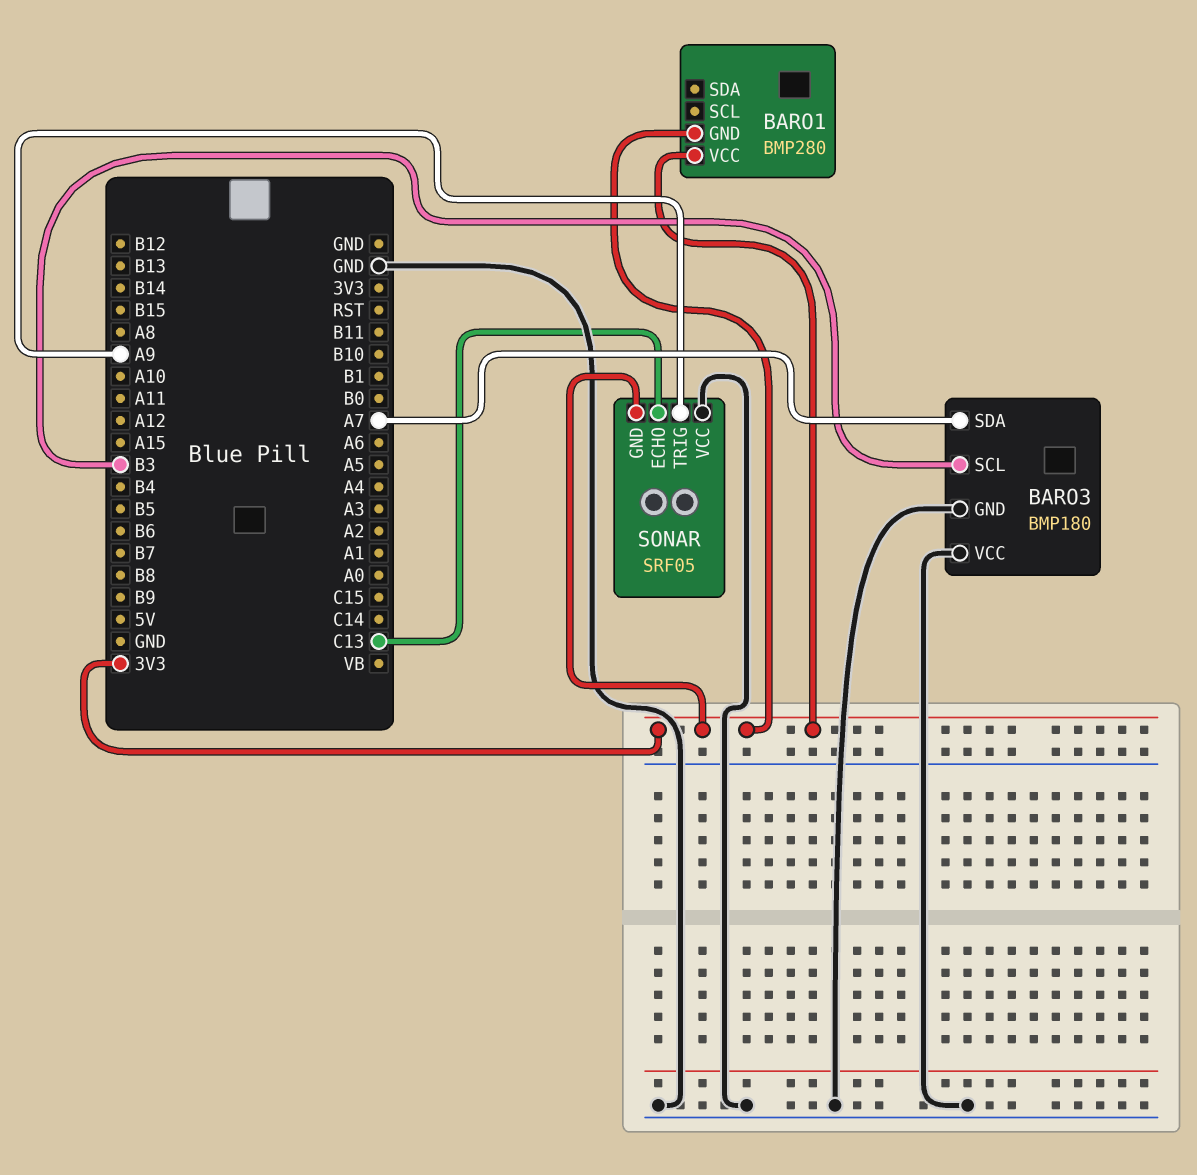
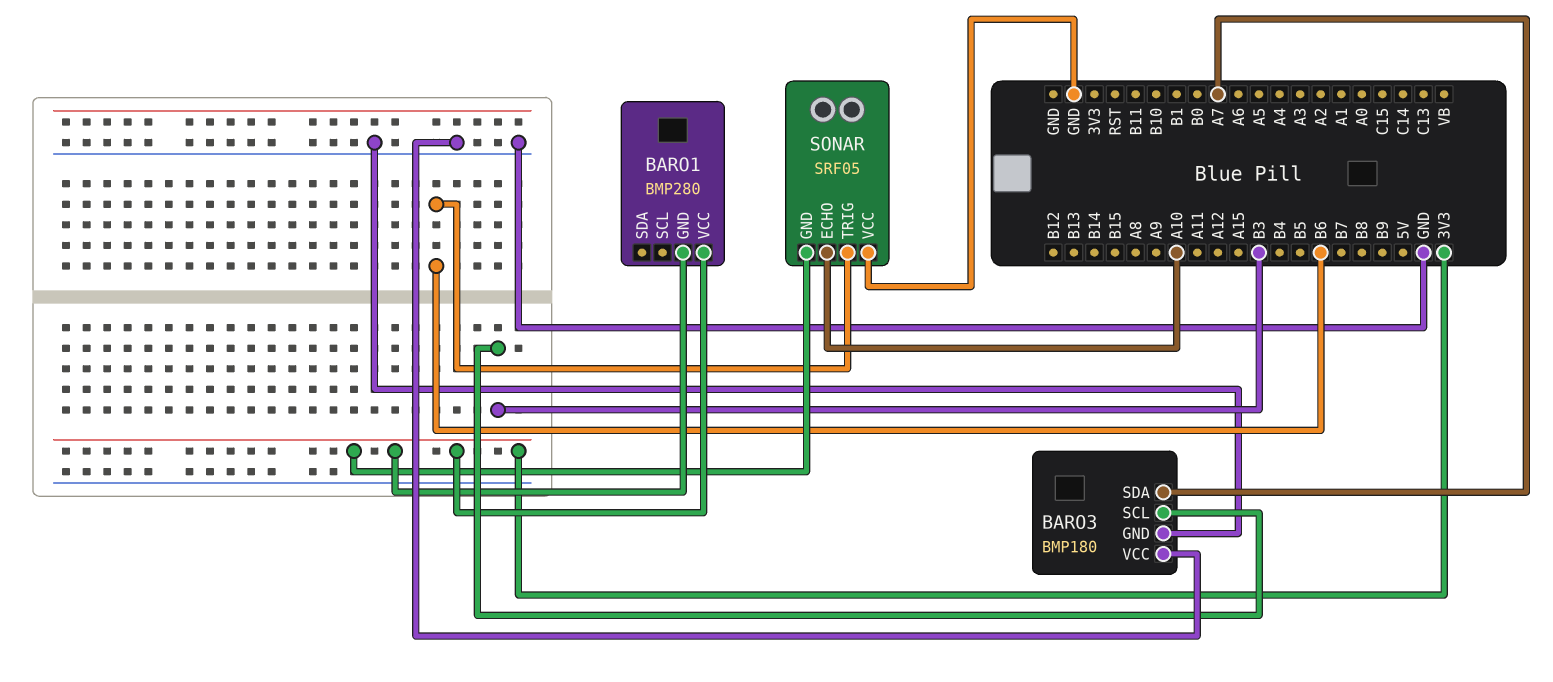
SONAR pin ECHO: C13 -> A10
SONAR pin TRIG: A9 -> B6

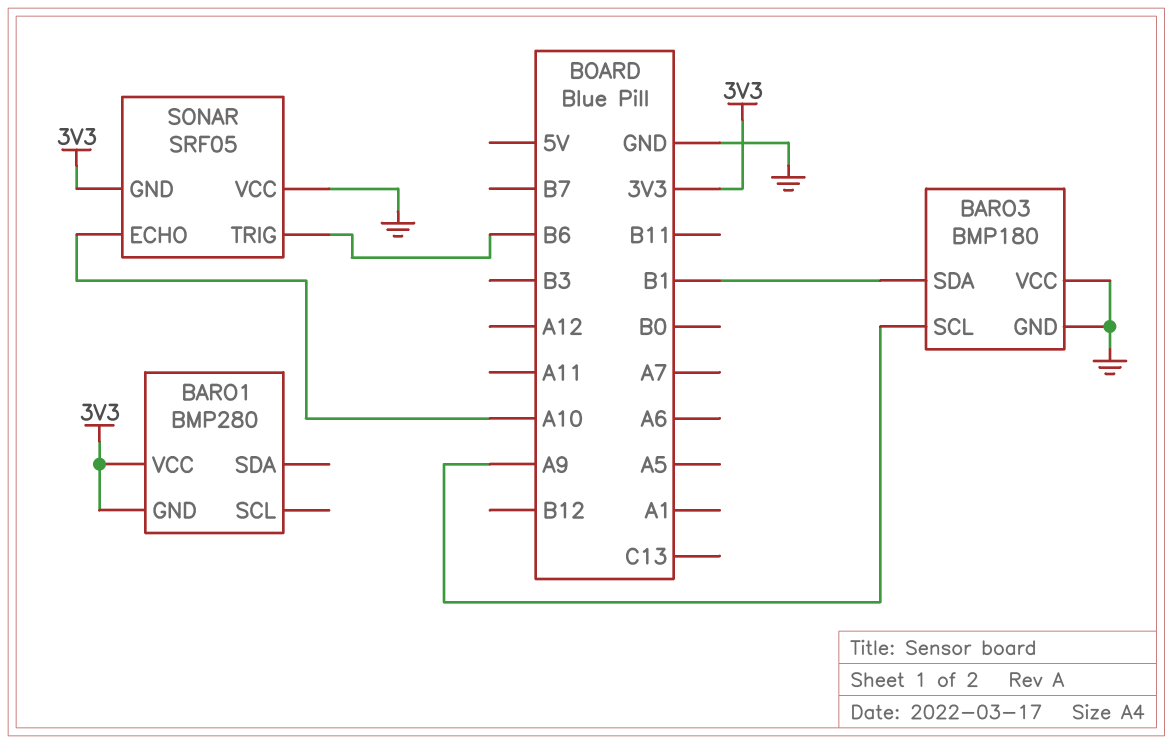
BARO3 pin SCL: B3 -> A9
BARO3 pin SDA: A7 -> B1

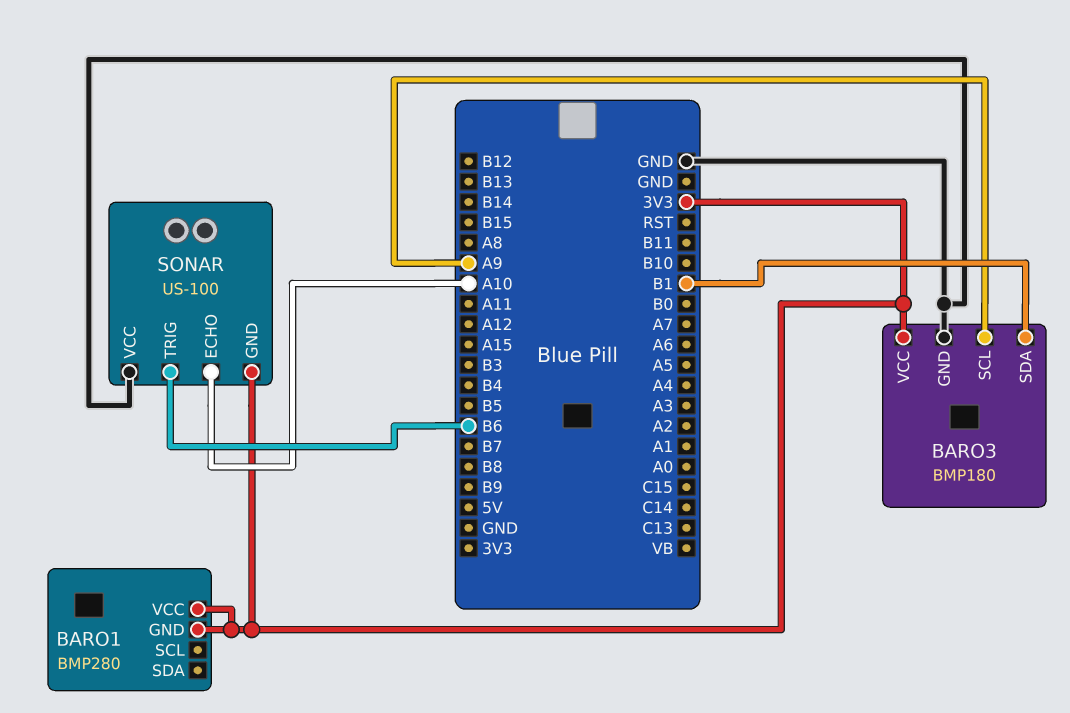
BARO3 pin VCC: GND -> 3V3
SONAR: SRF05 -> US-100

